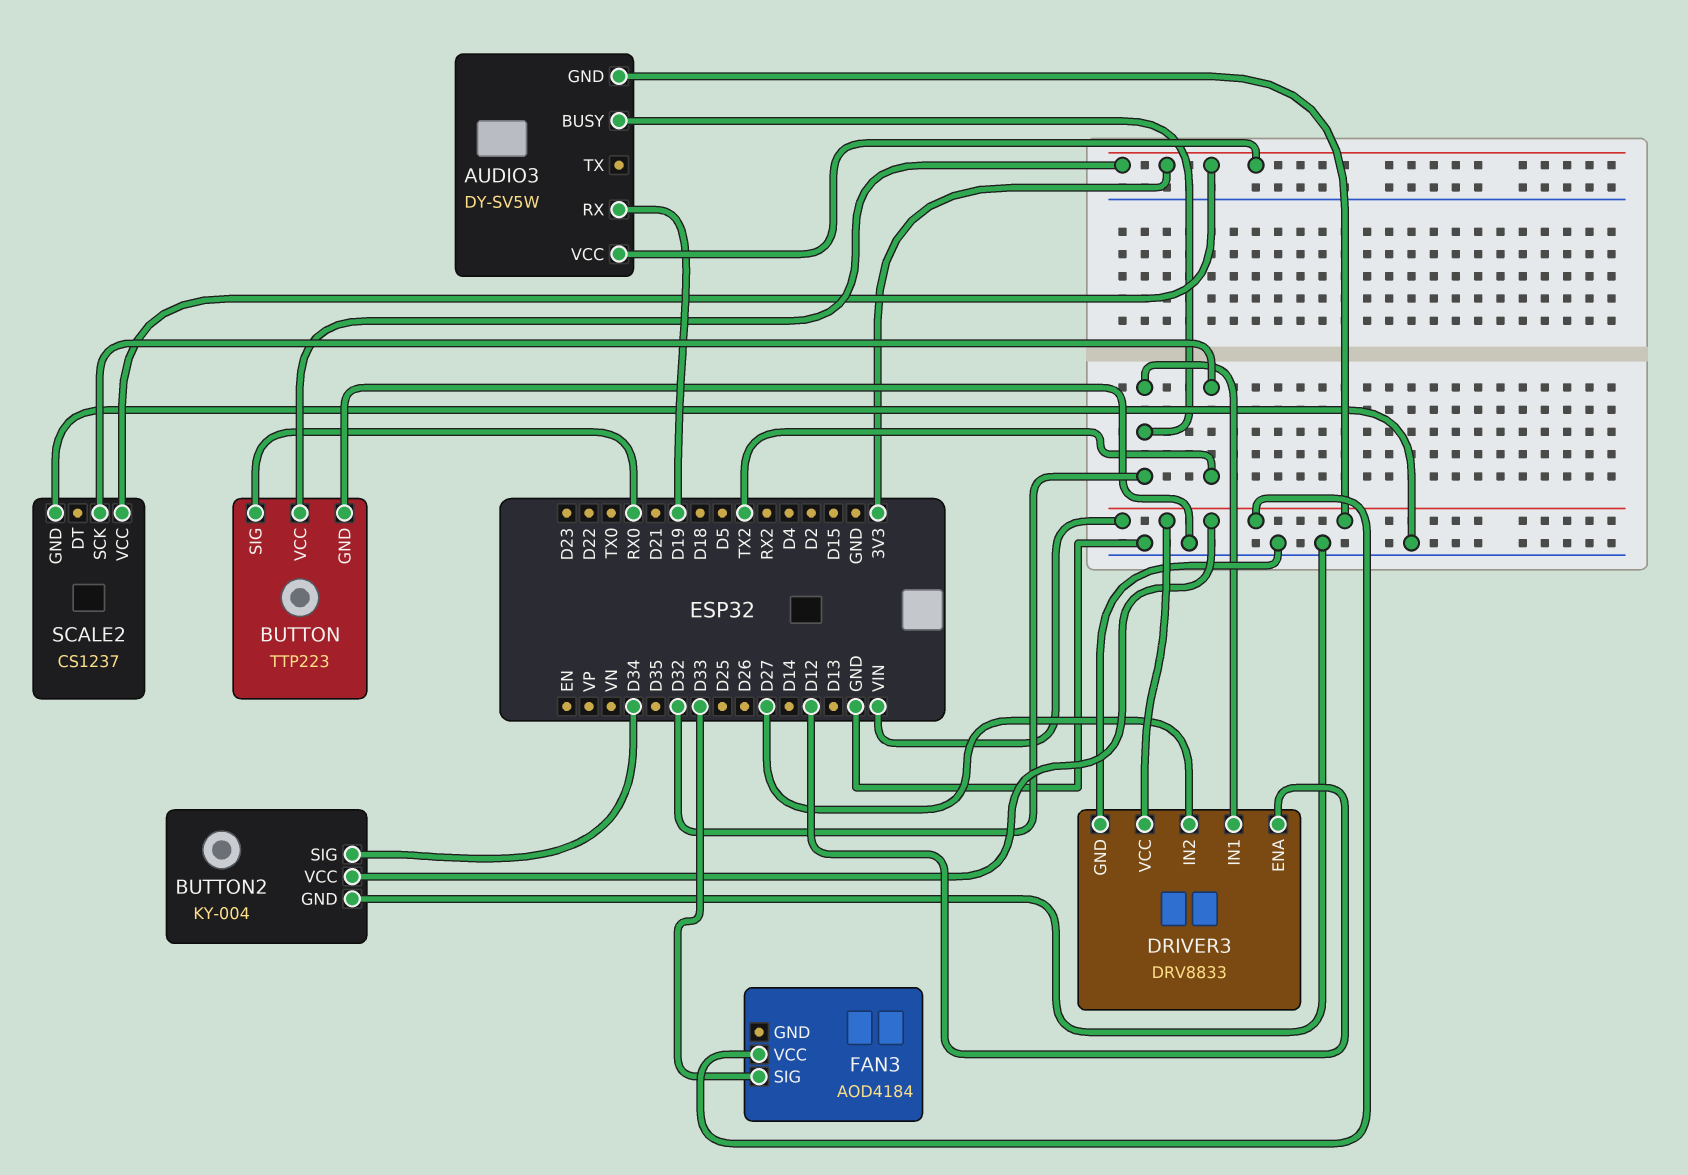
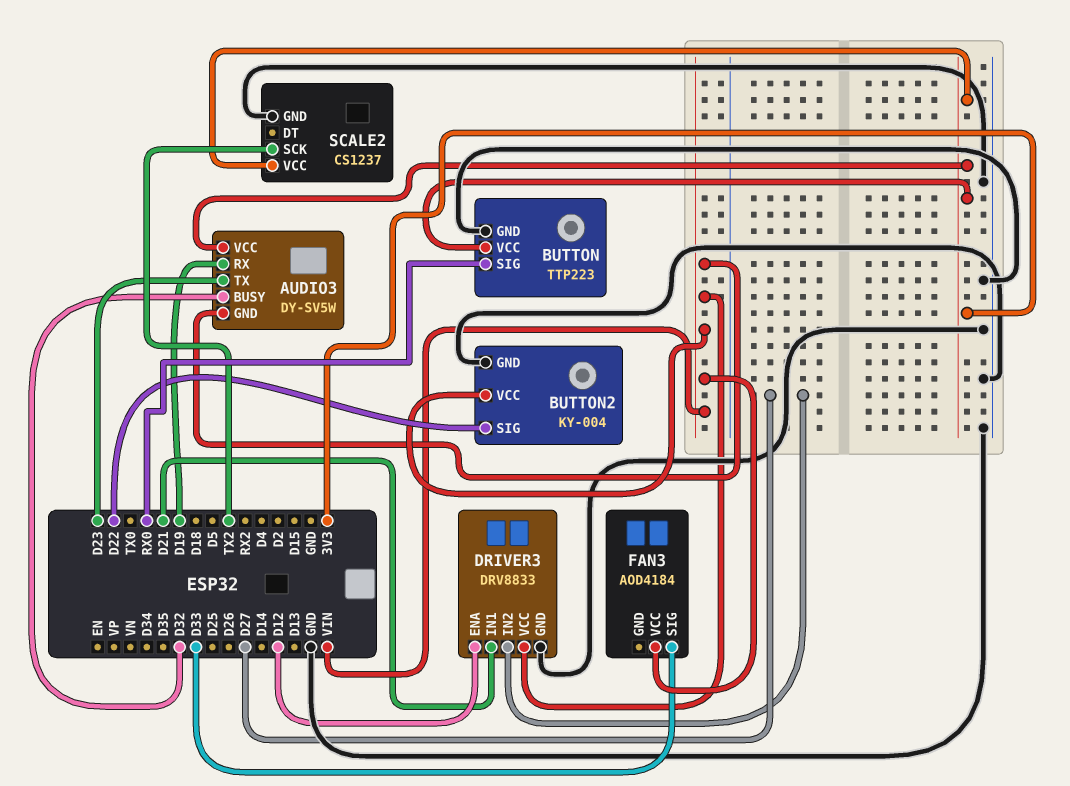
AUDIO3 pin TX: none -> D23
BUTTON2 pin SIG: D34 -> D22
DRIVER3 pin IN1: D32 -> D21

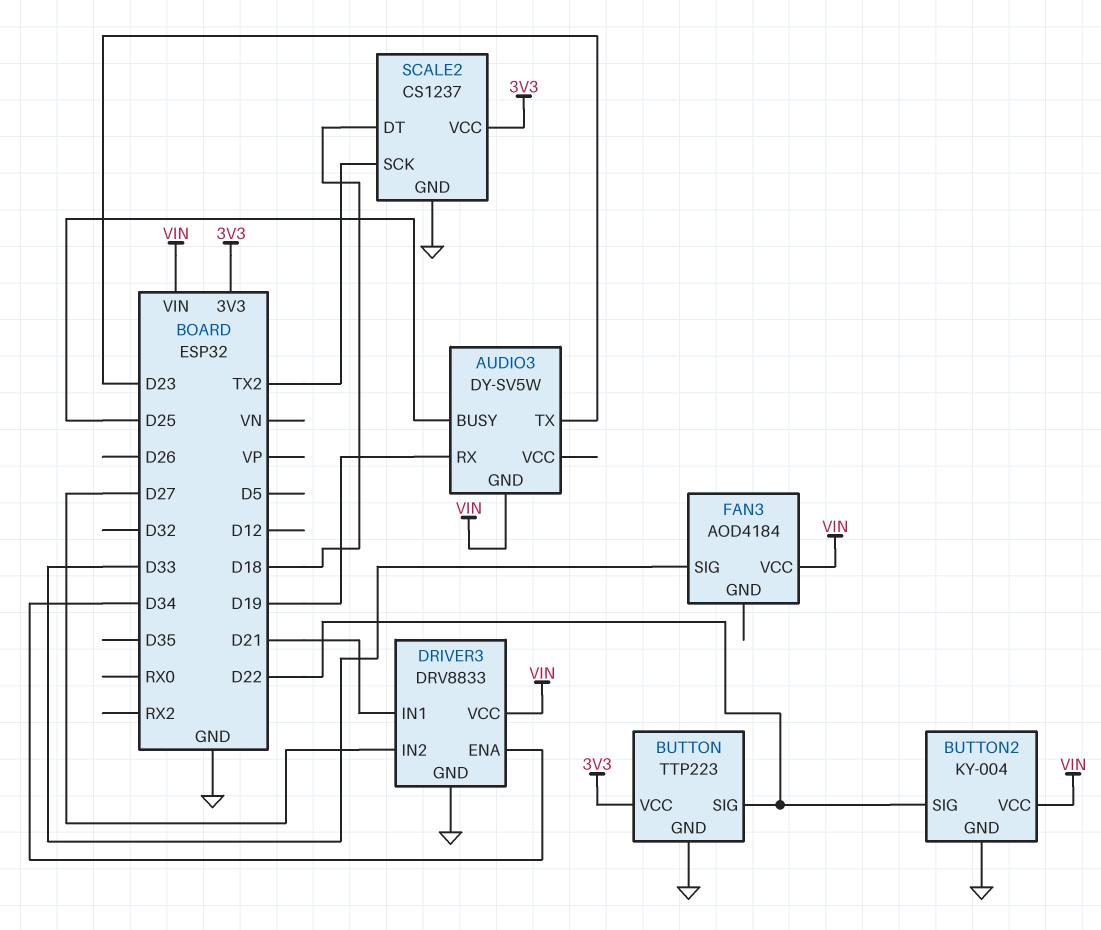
AUDIO3 pin BUSY: D32 -> D25
AUDIO3 pin VCC: 3V3 -> none
BUTTON pin SIG: RX0 -> D22
DRIVER3 pin ENA: D12 -> D34
SCALE2 pin DT: none -> D18

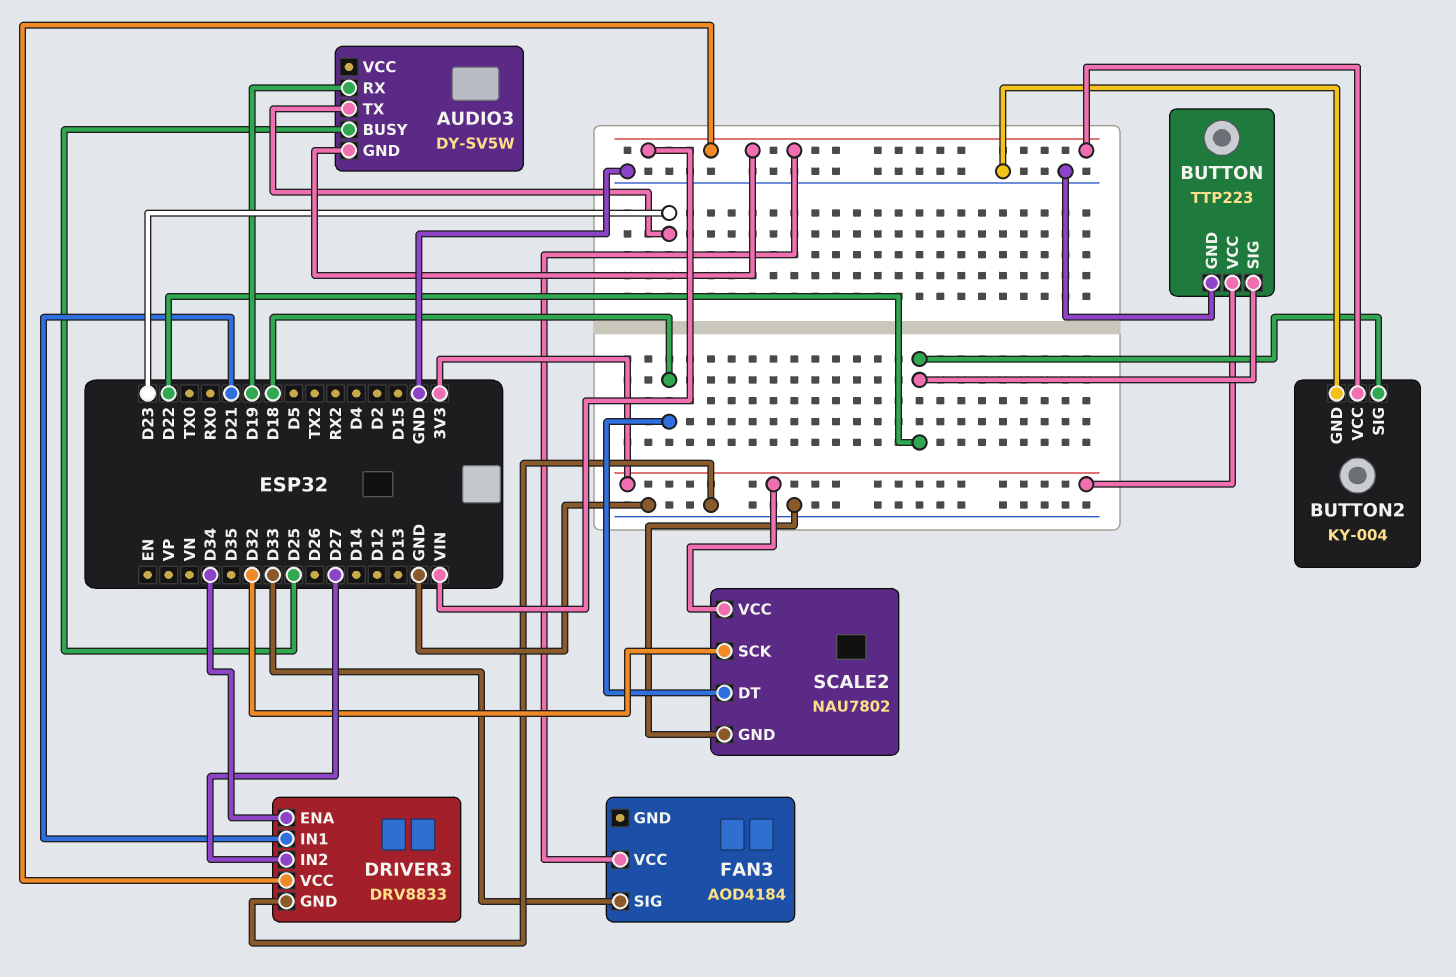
SCALE2: CS1237 -> NAU7802
SCALE2 pin SCK: TX2 -> D32

